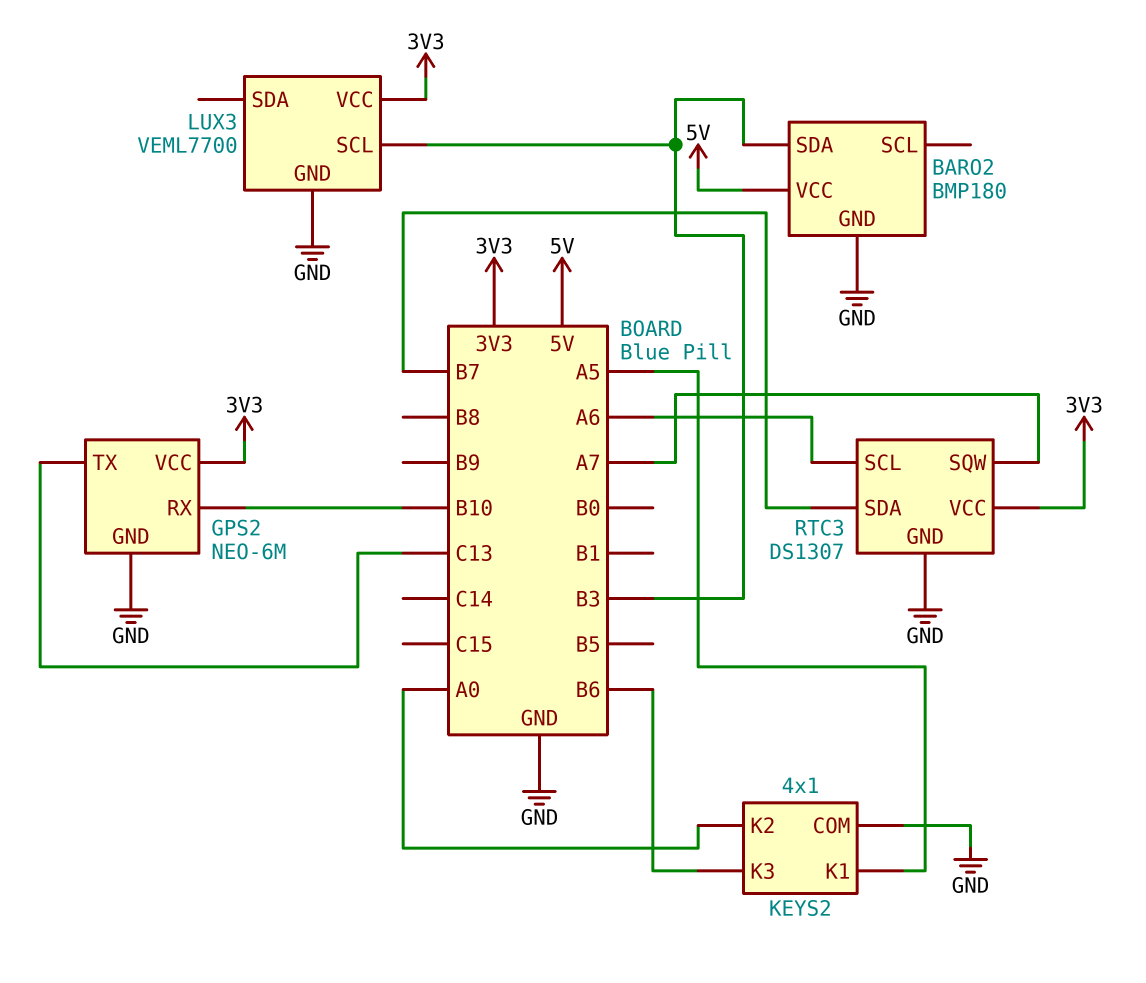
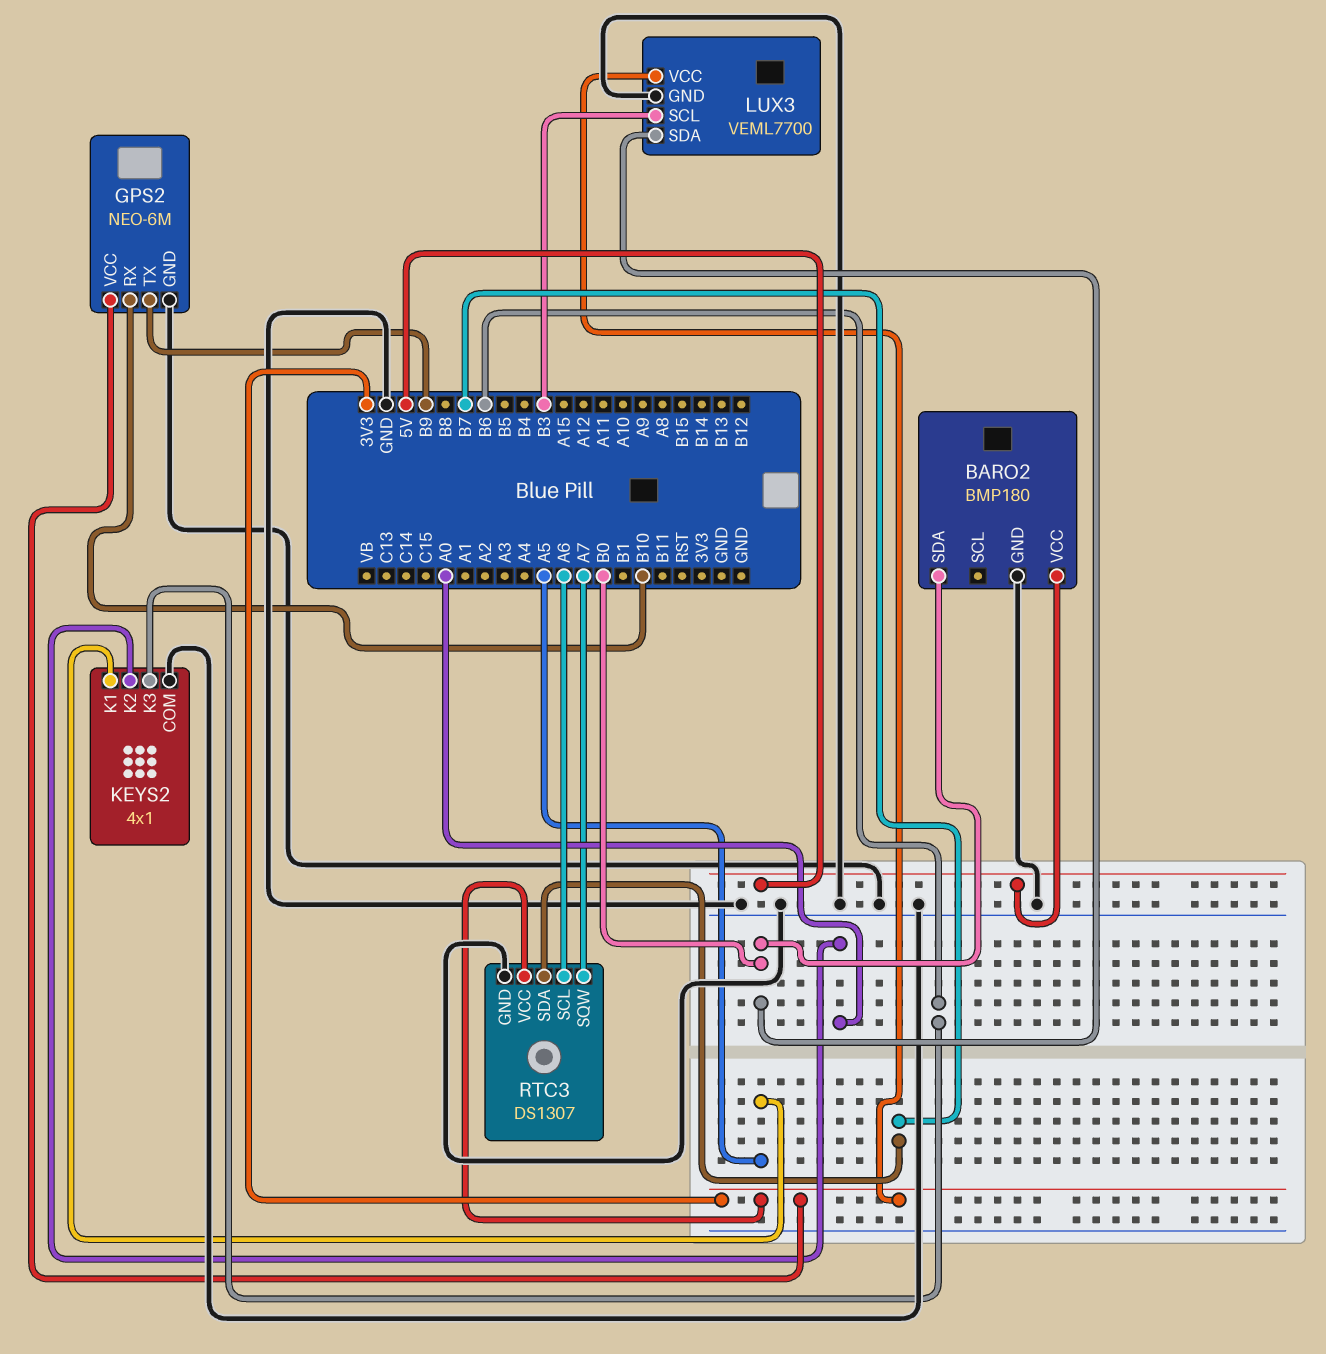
BARO2 pin SDA: B3 -> B0
GPS2 pin TX: C13 -> B9
LUX3 pin SDA: none -> B0

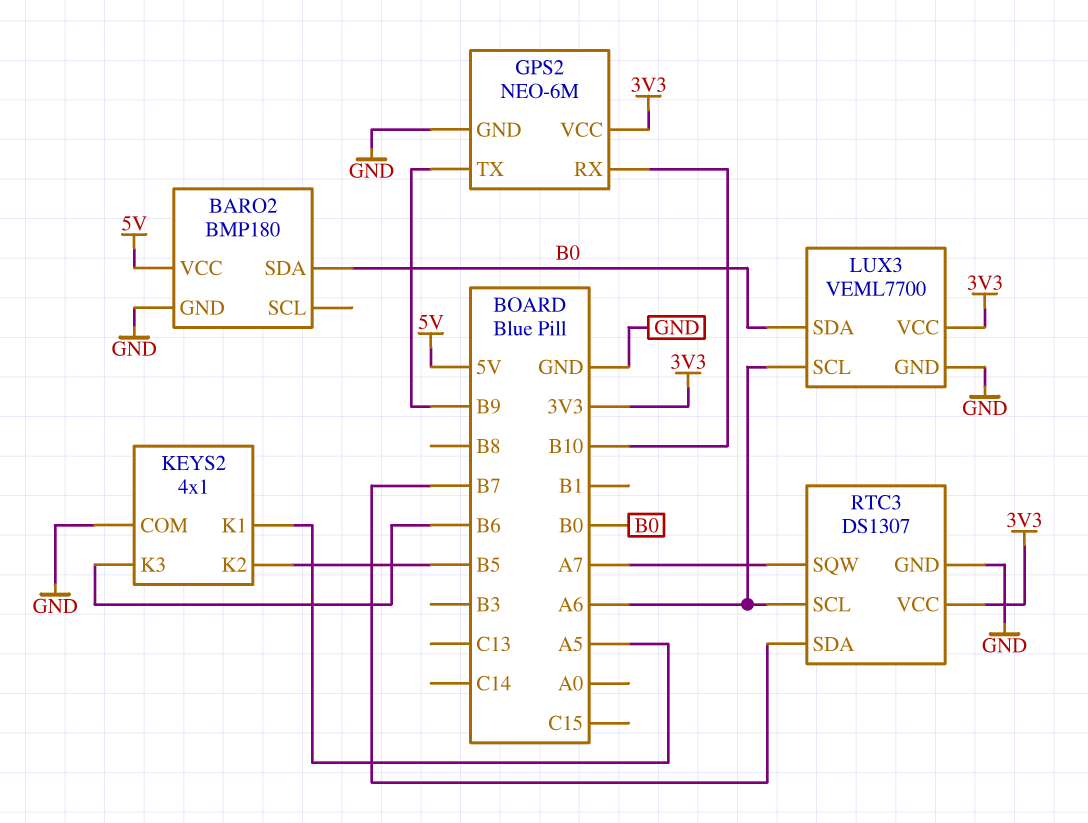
KEYS2 pin K2: A0 -> B5
LUX3 pin SCL: B3 -> A6

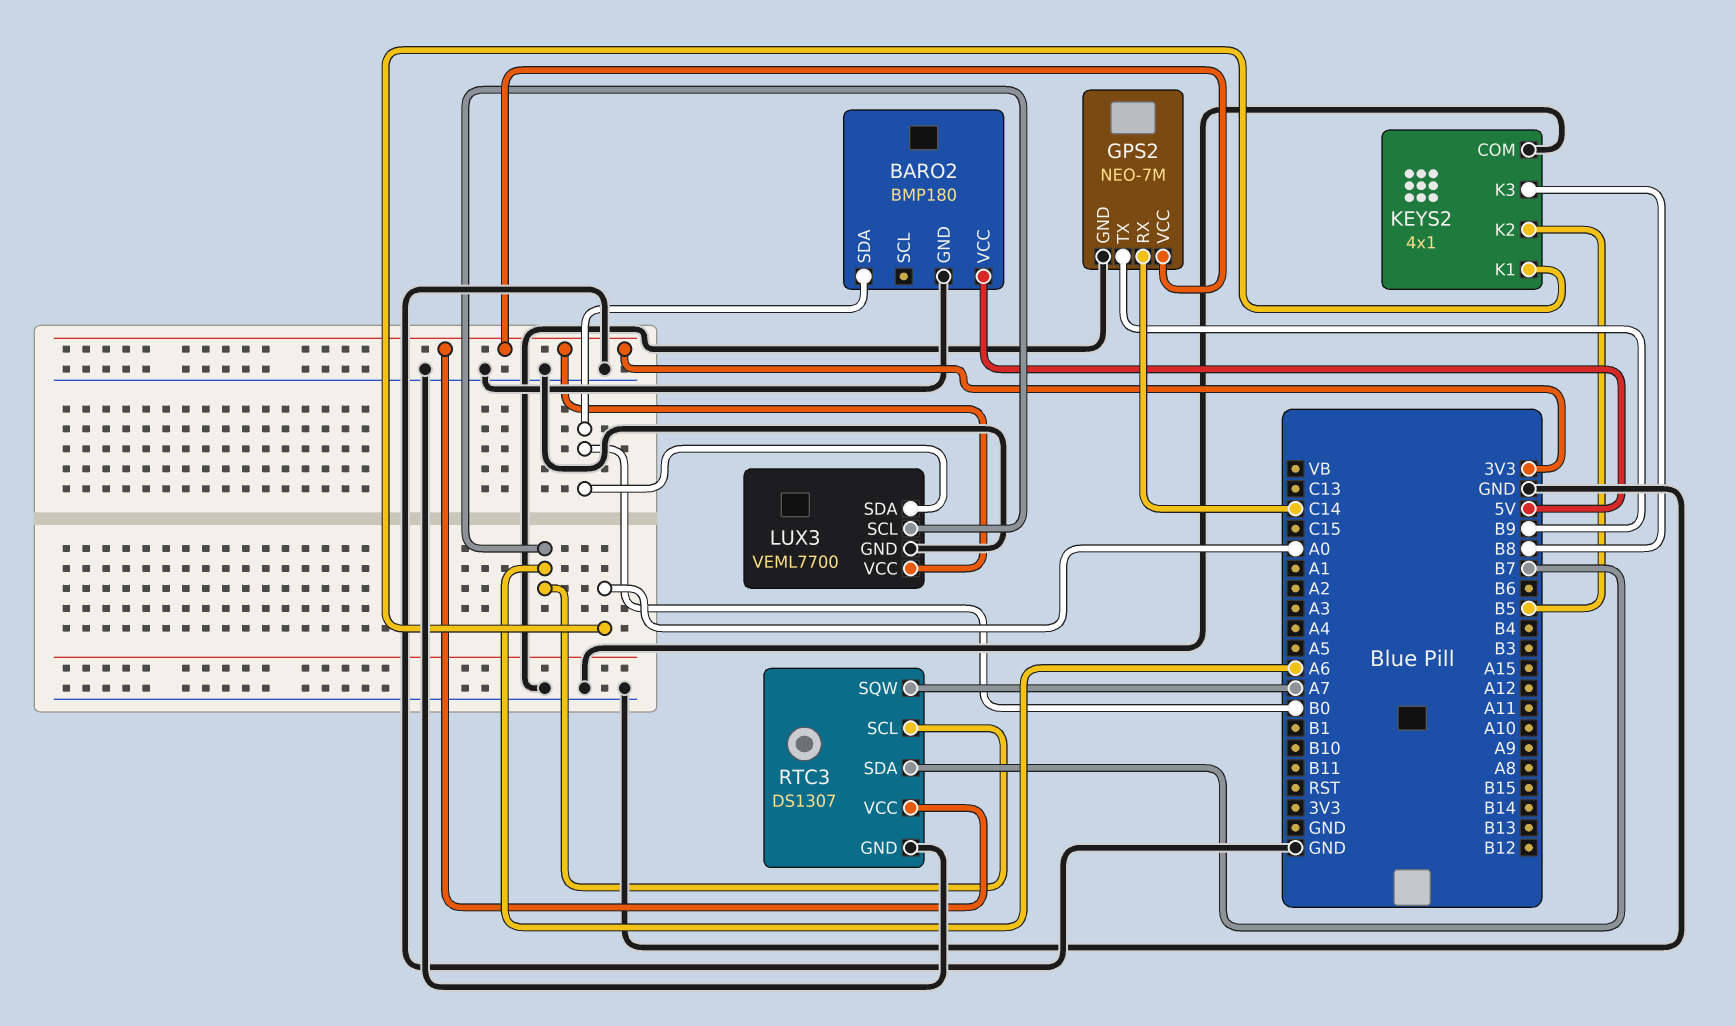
GPS2: NEO-6M -> NEO-7M
GPS2 pin RX: B10 -> C14
KEYS2 pin K1: A5 -> A0
KEYS2 pin K3: B6 -> B8

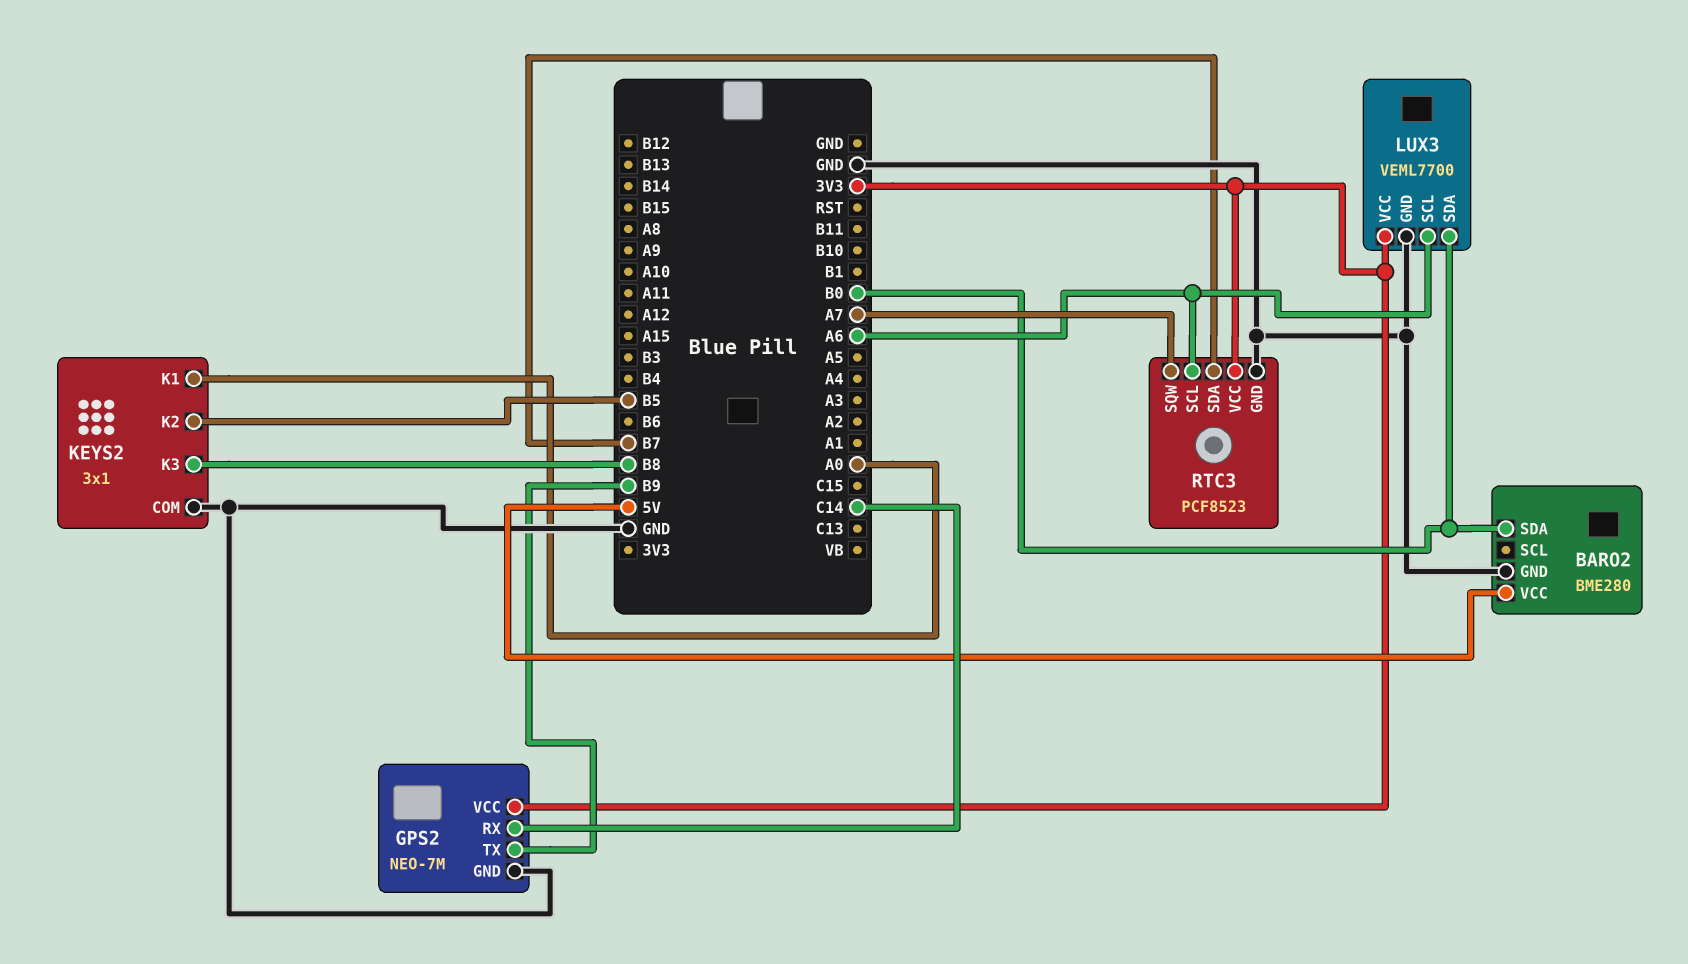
BARO2: BMP180 -> BME280
KEYS2: 4x1 -> 3x1
RTC3: DS1307 -> PCF8523

